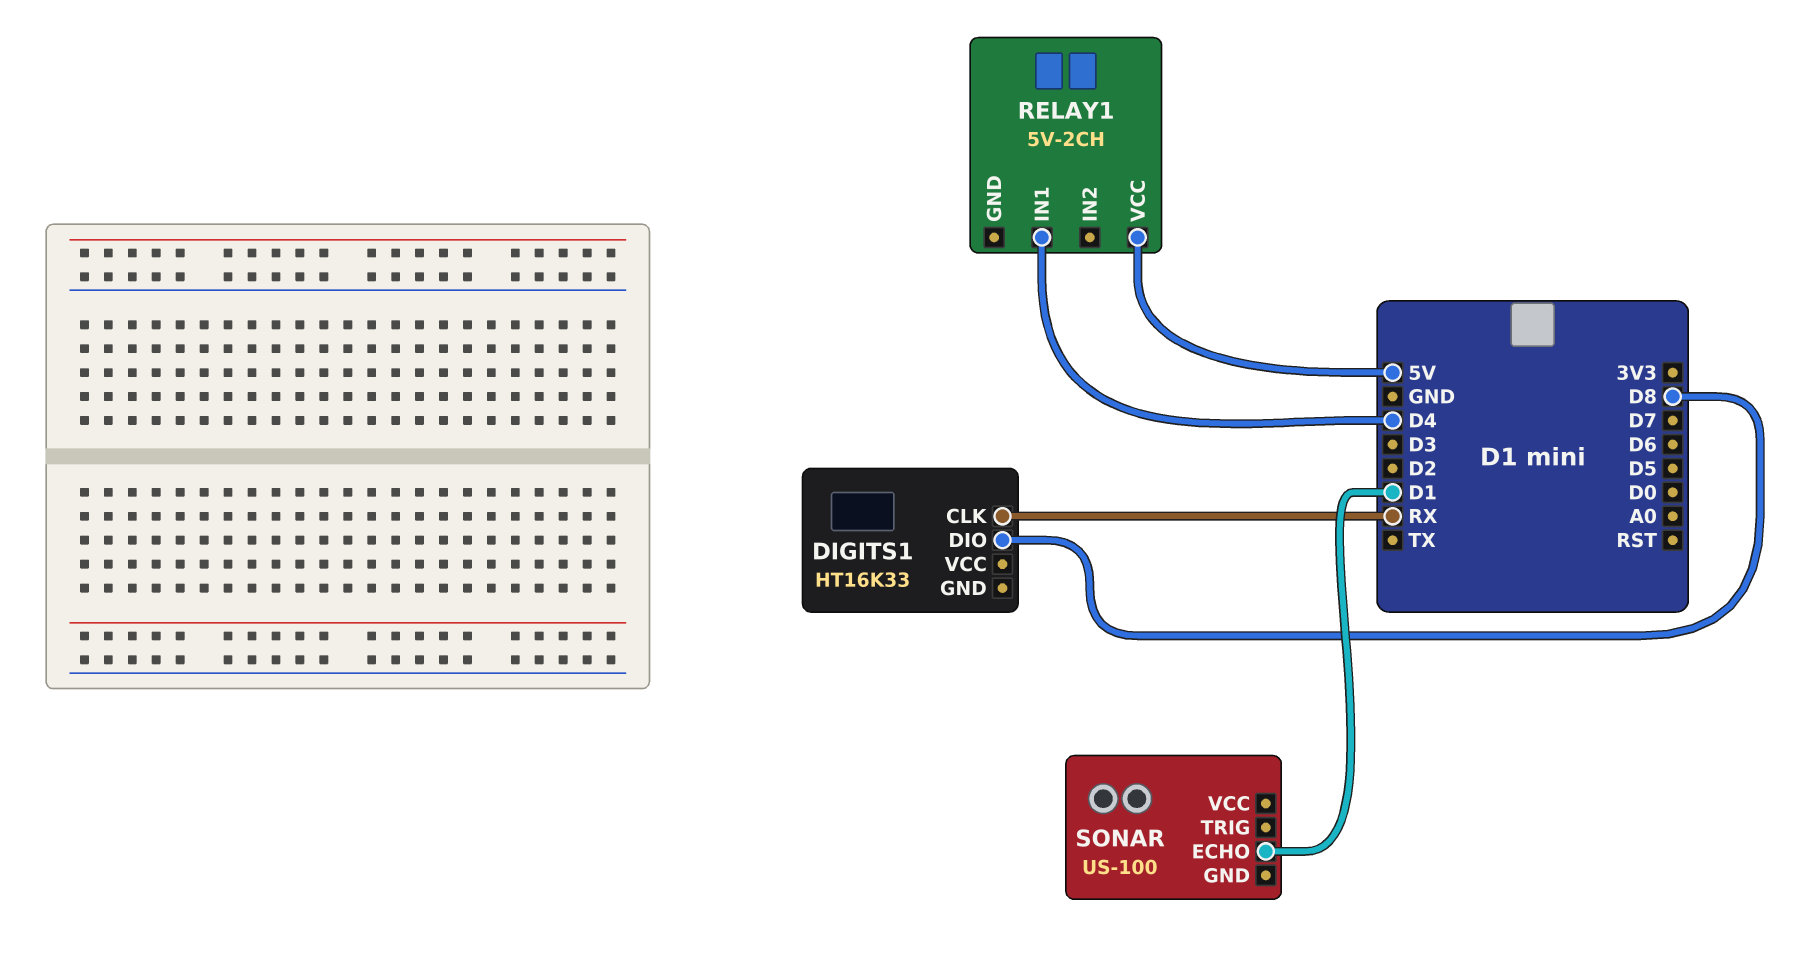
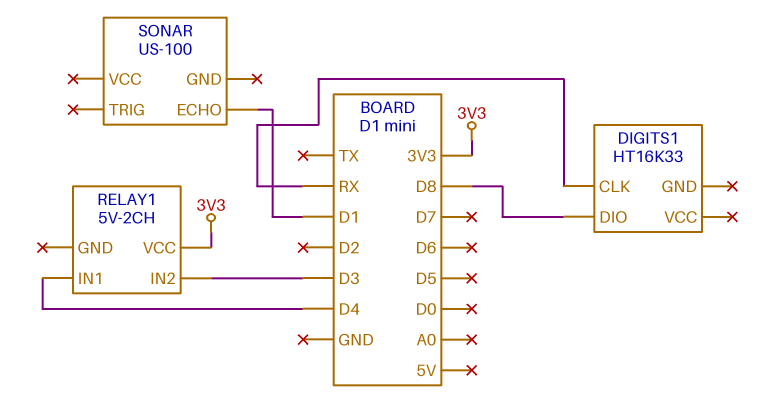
RELAY1 pin IN2: none -> D3
RELAY1 pin VCC: 5V -> 3V3

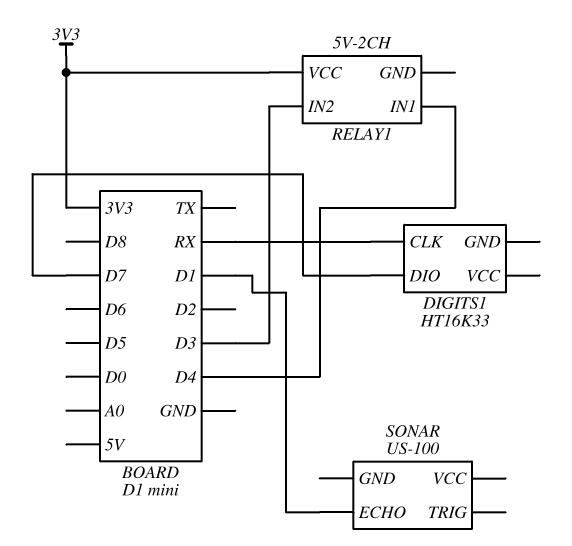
DIGITS1 pin DIO: D8 -> D7

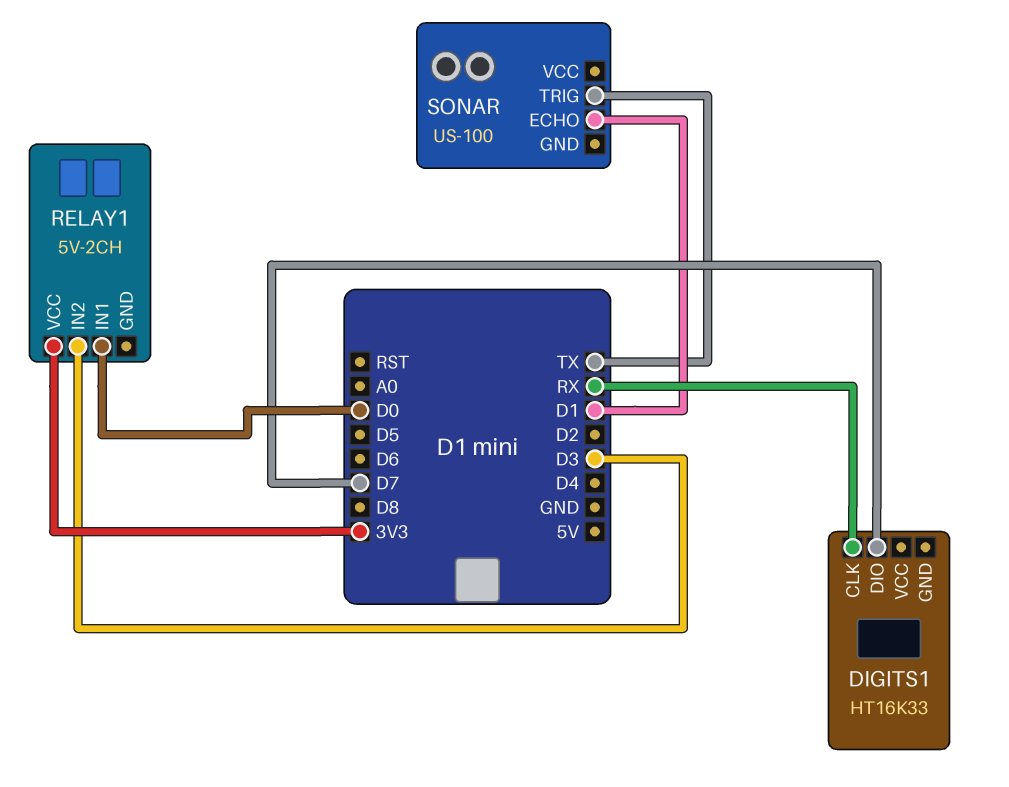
RELAY1 pin IN1: D4 -> D0
SONAR pin TRIG: none -> TX

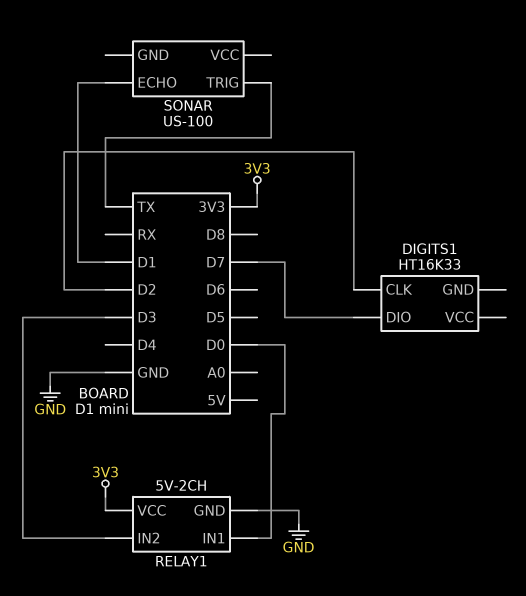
DIGITS1 pin CLK: RX -> D2
RELAY1 pin GND: none -> GND

